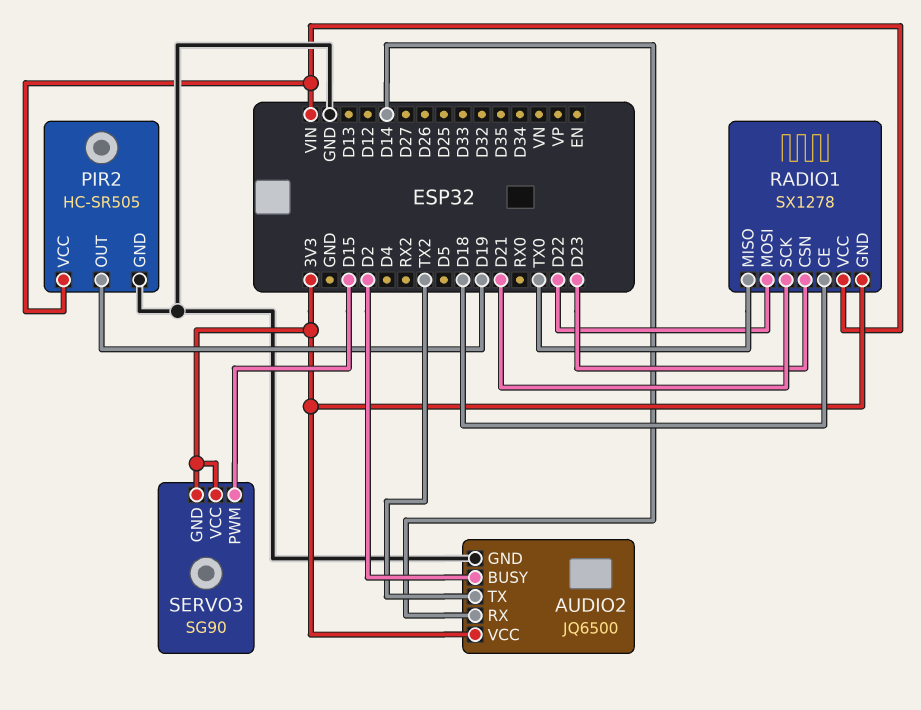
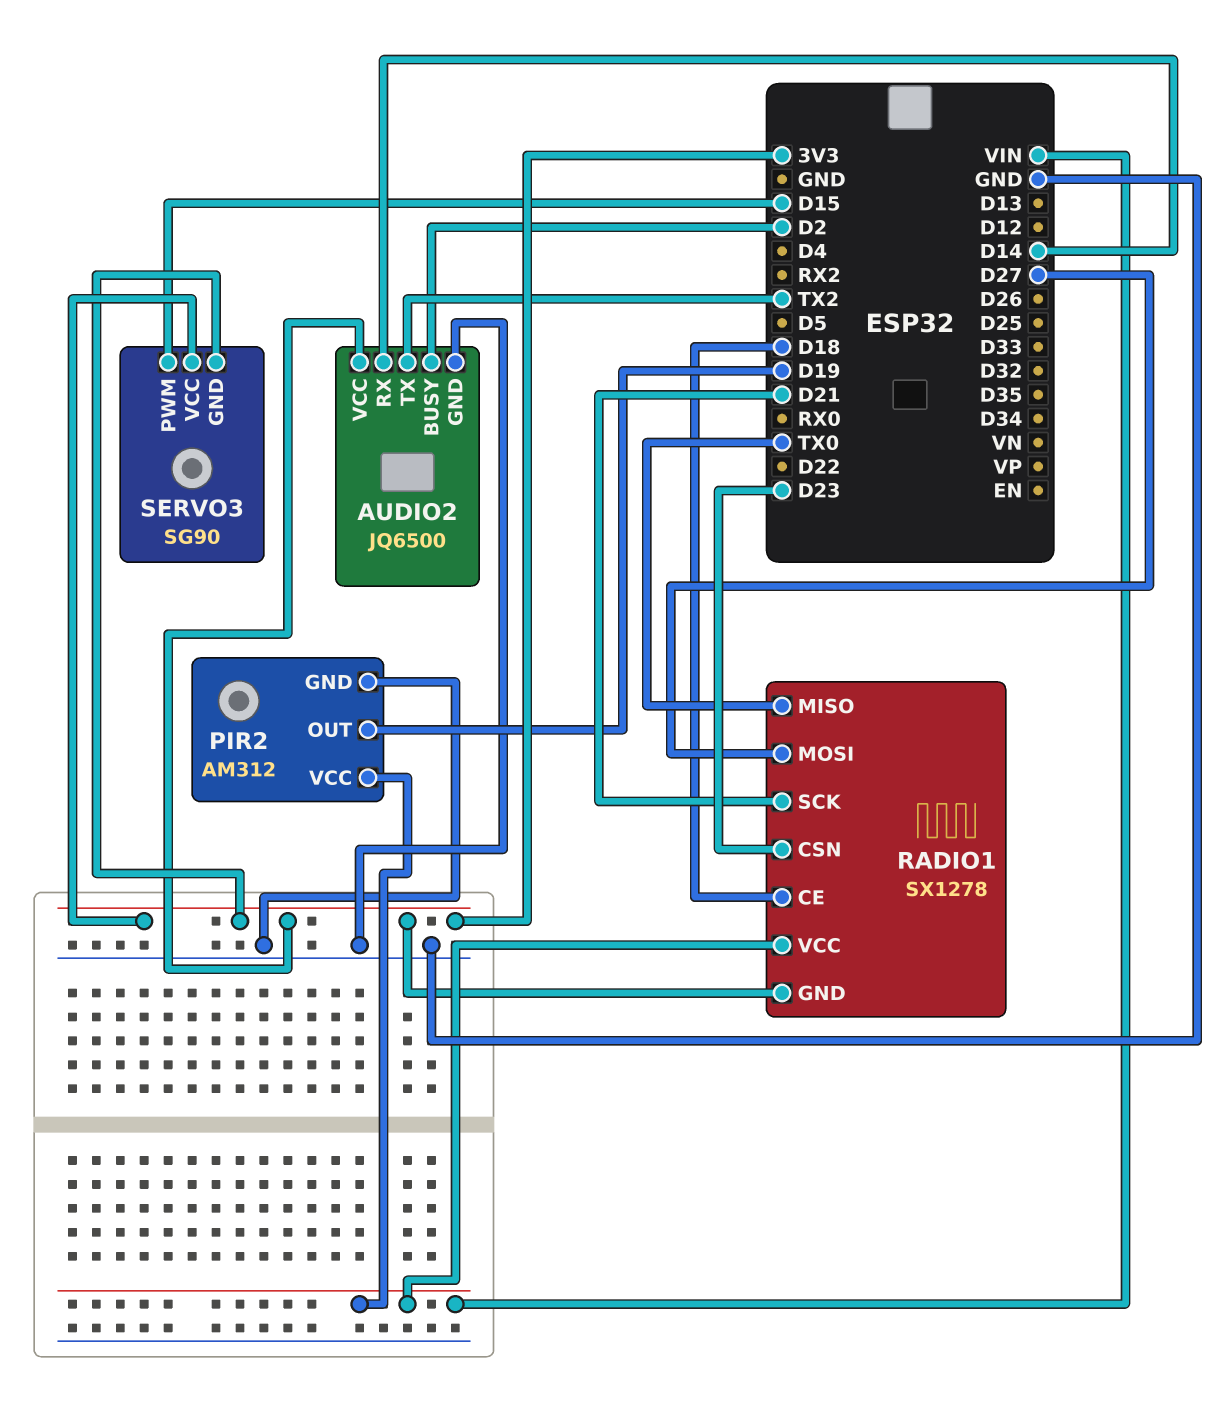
PIR2: HC-SR505 -> AM312
RADIO1 pin MOSI: D22 -> D27

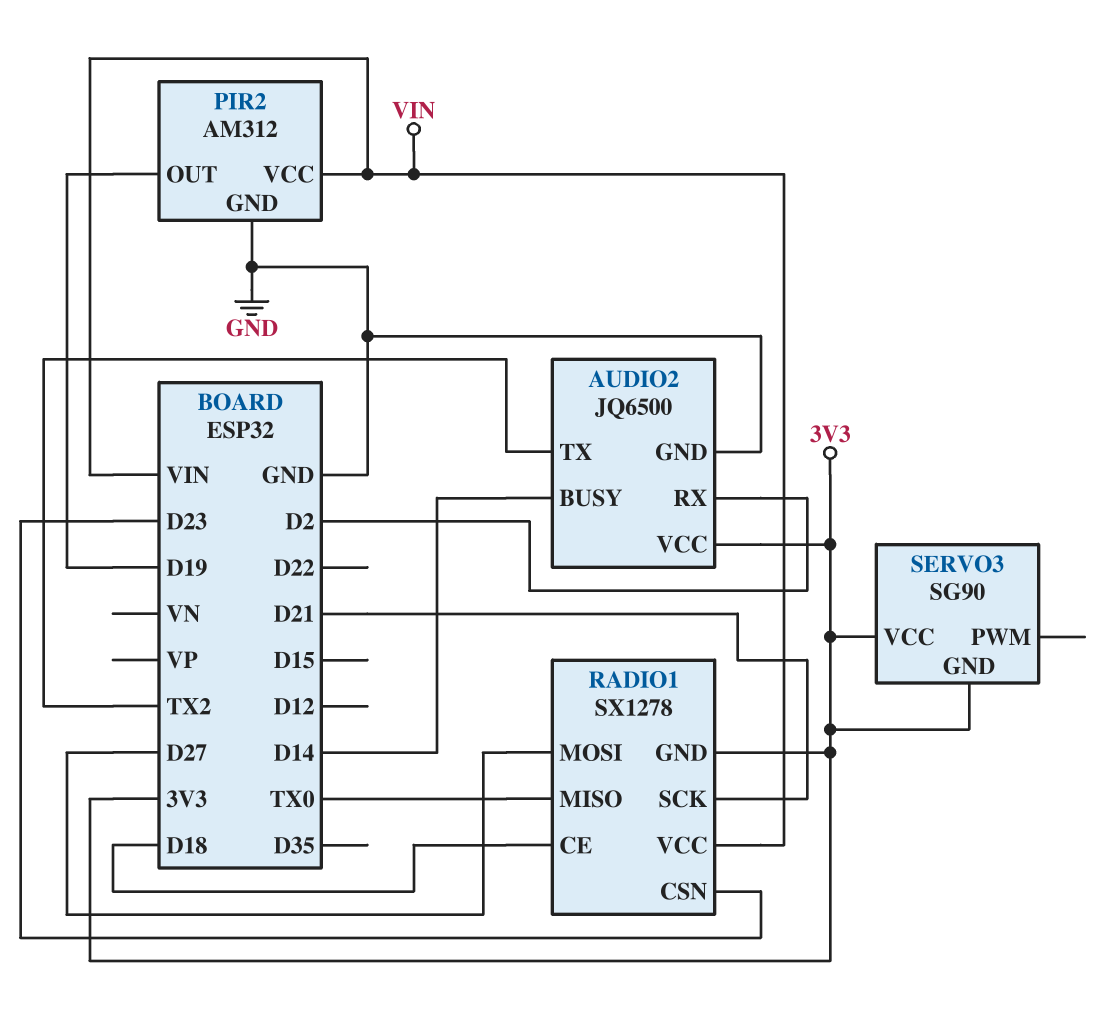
AUDIO2 pin BUSY: D2 -> D14
AUDIO2 pin RX: D14 -> D2
SERVO3 pin PWM: D15 -> none

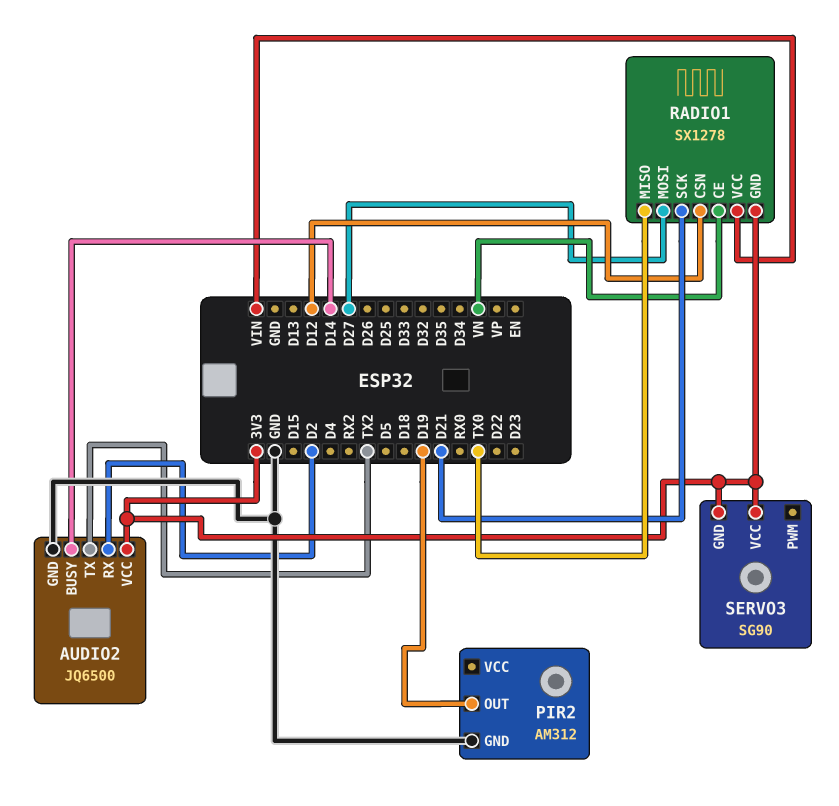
PIR2 pin VCC: VIN -> none
RADIO1 pin CE: D18 -> VN
RADIO1 pin CSN: D23 -> D12

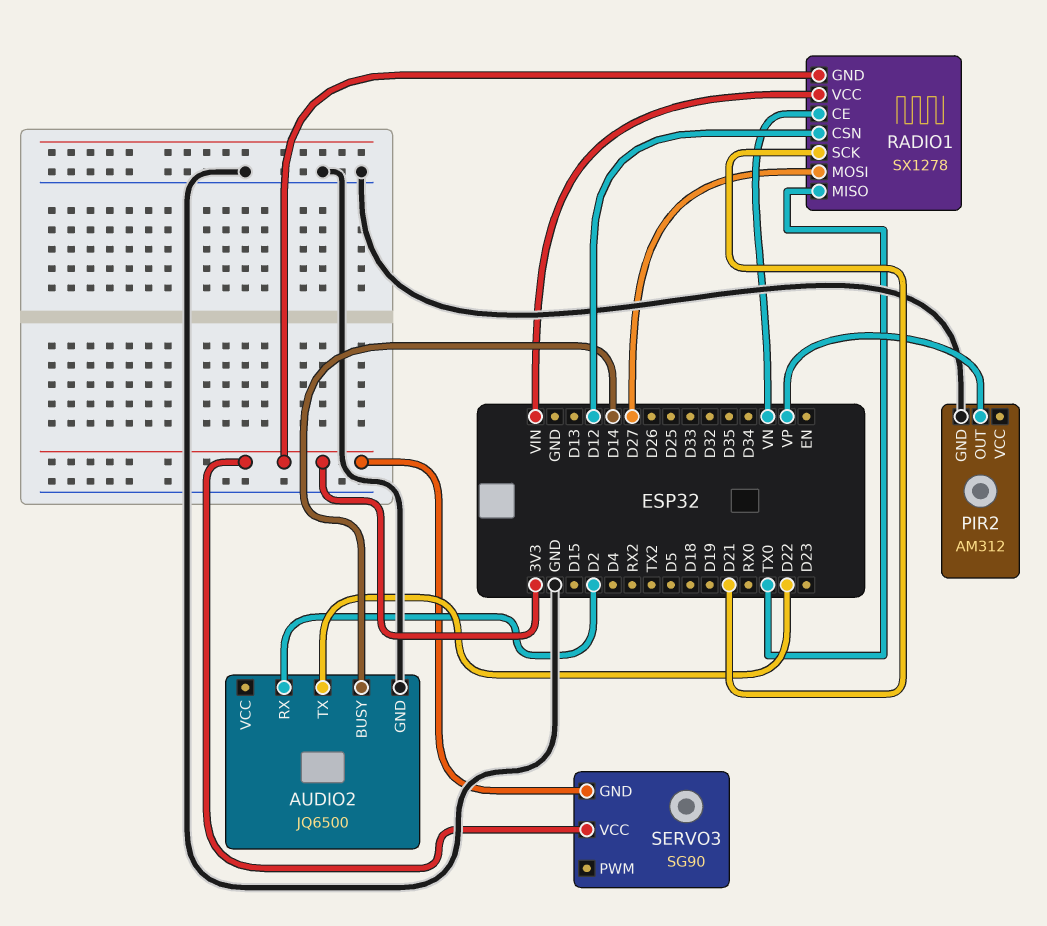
AUDIO2 pin TX: TX2 -> D22
AUDIO2 pin VCC: 3V3 -> none
PIR2 pin OUT: D19 -> VP

